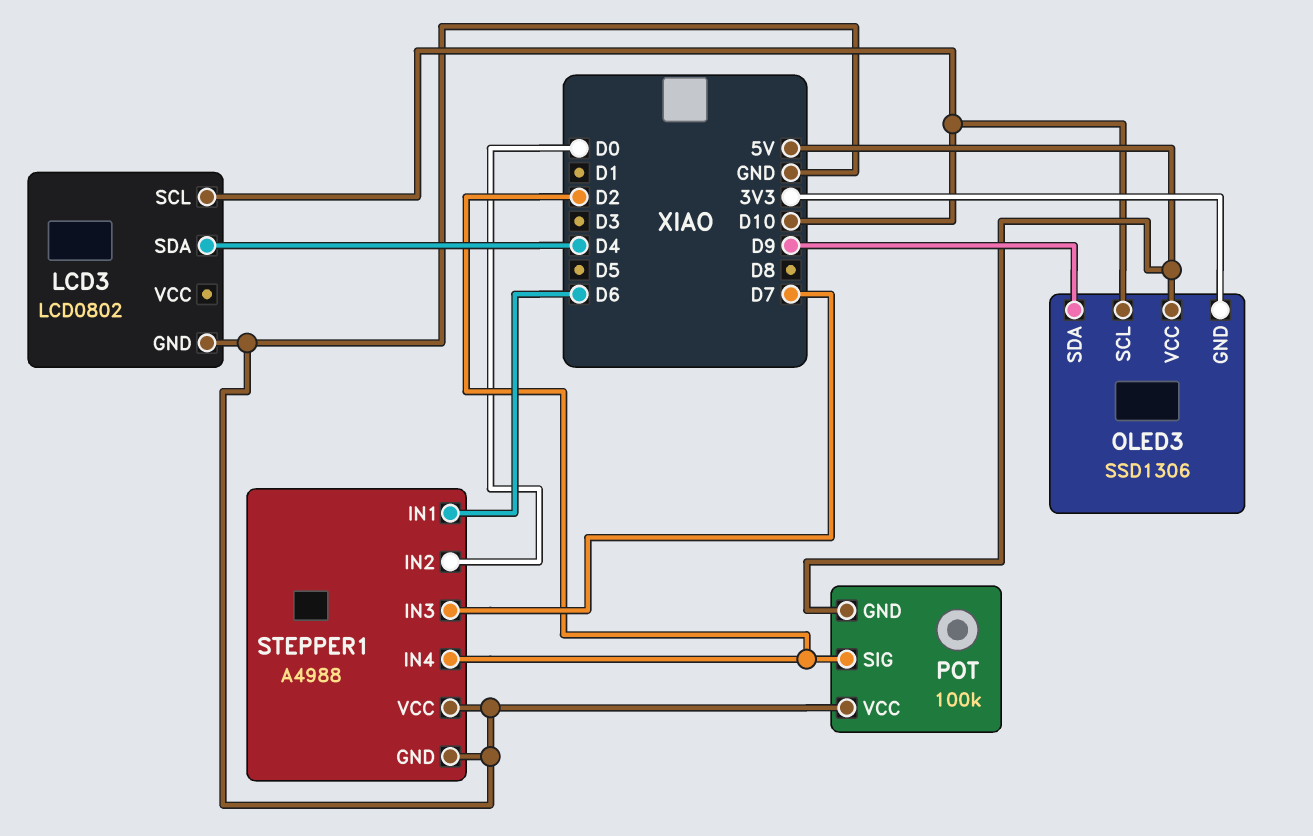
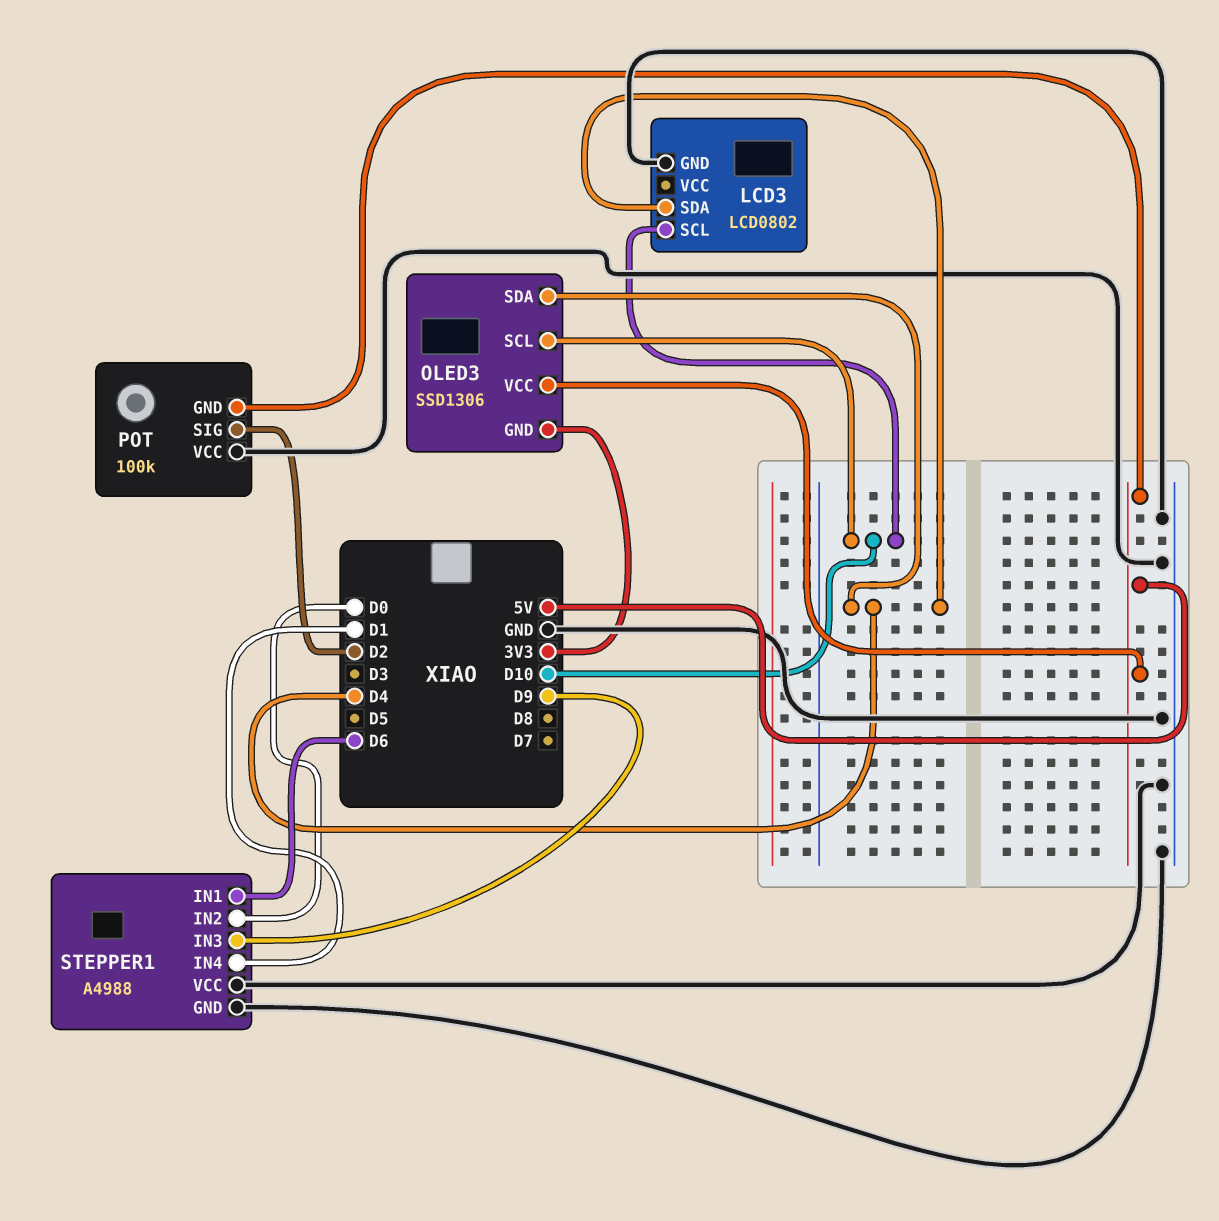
OLED3 pin SDA: D9 -> D4
STEPPER1 pin IN3: D7 -> D9
STEPPER1 pin IN4: D2 -> D1

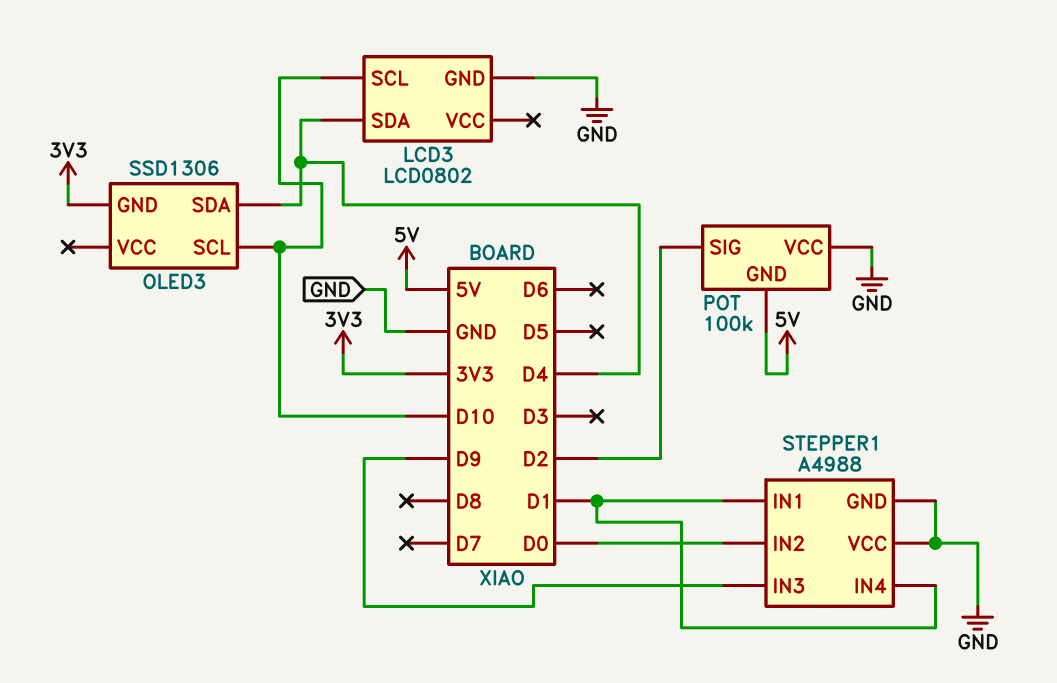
OLED3 pin VCC: 5V -> none
STEPPER1 pin IN1: D6 -> D1

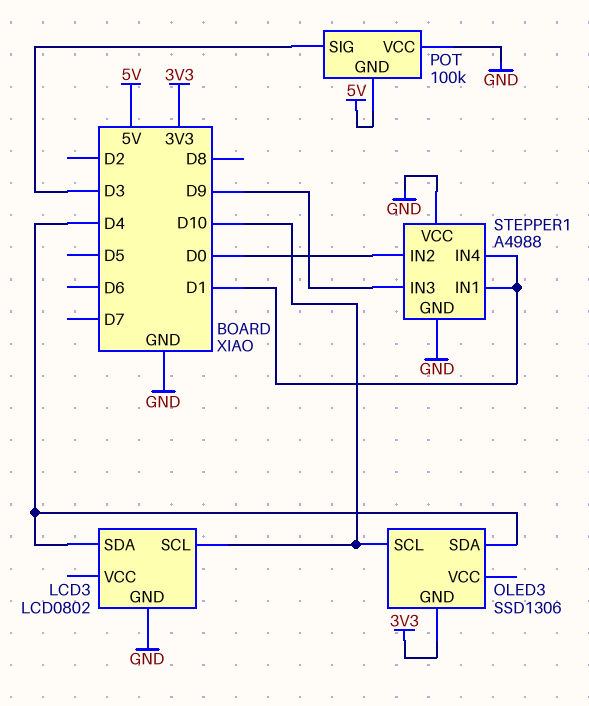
POT pin SIG: D2 -> D3

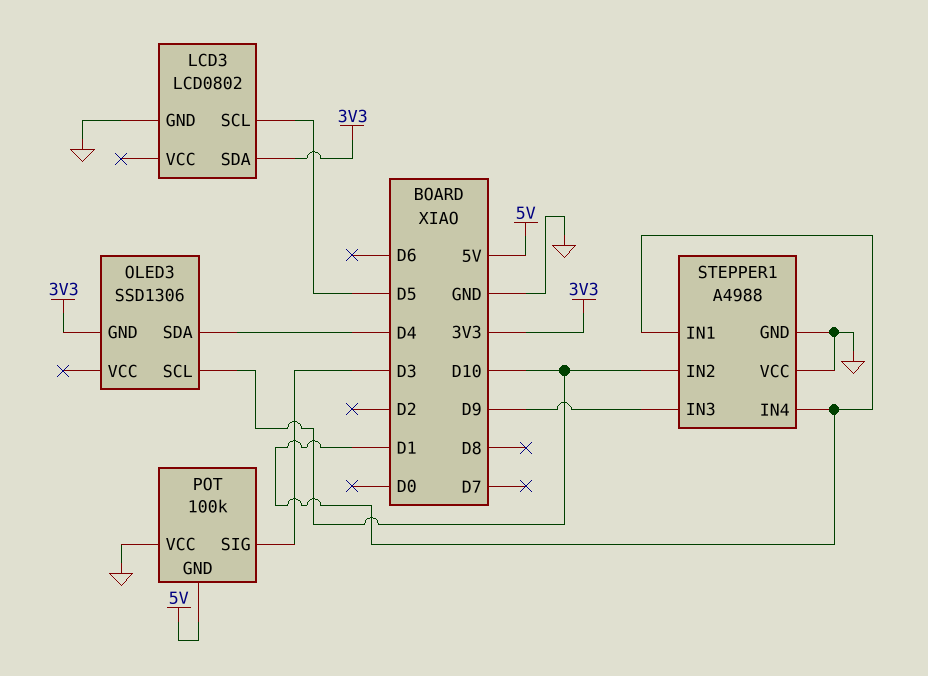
LCD3 pin SCL: D10 -> D5
LCD3 pin SDA: D4 -> 3V3
STEPPER1 pin IN2: D0 -> D10

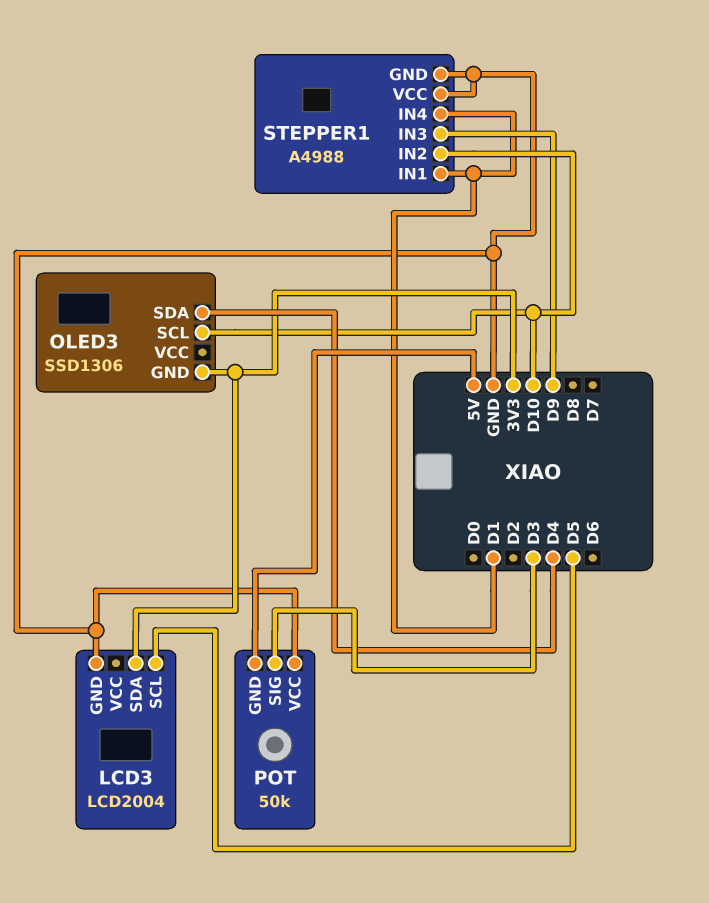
LCD3: LCD0802 -> LCD2004
POT: 100k -> 50k

